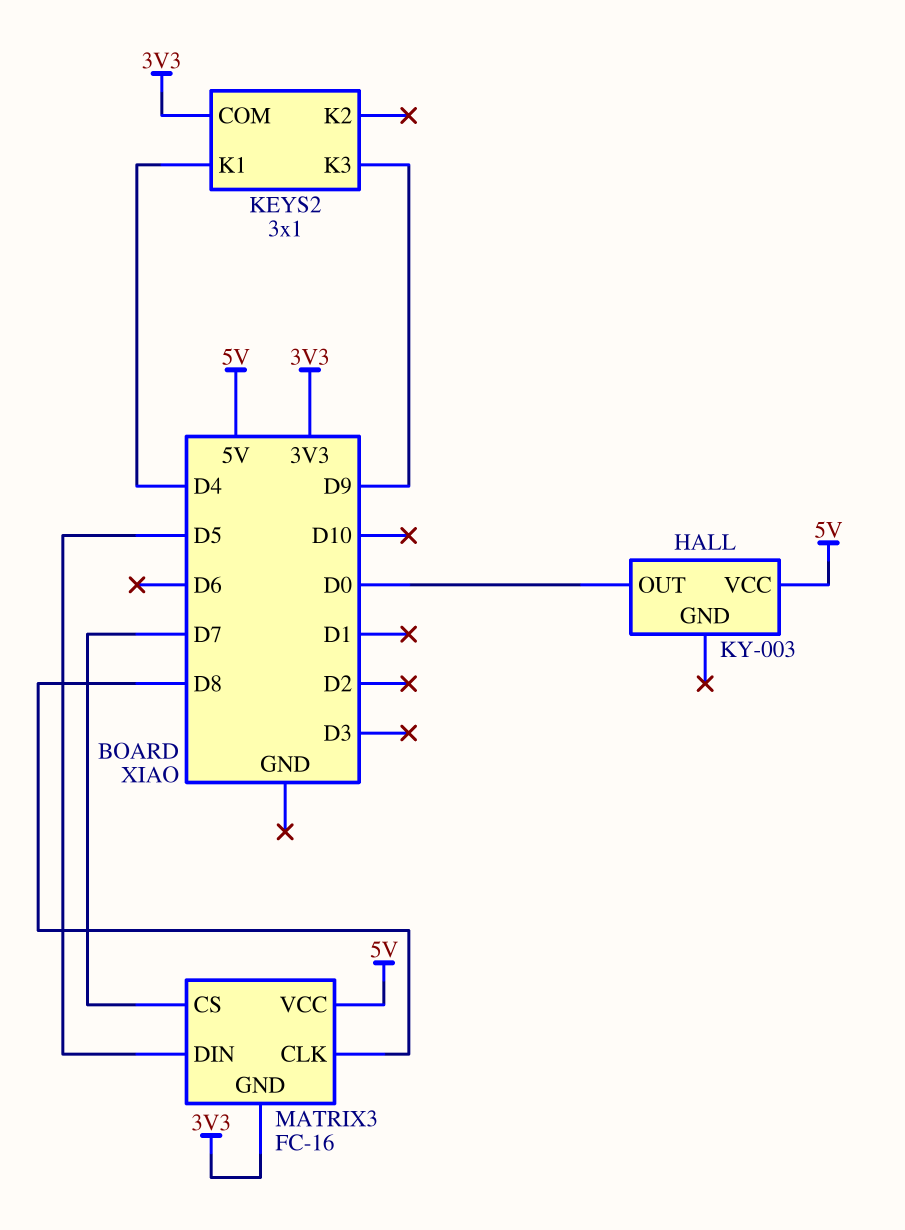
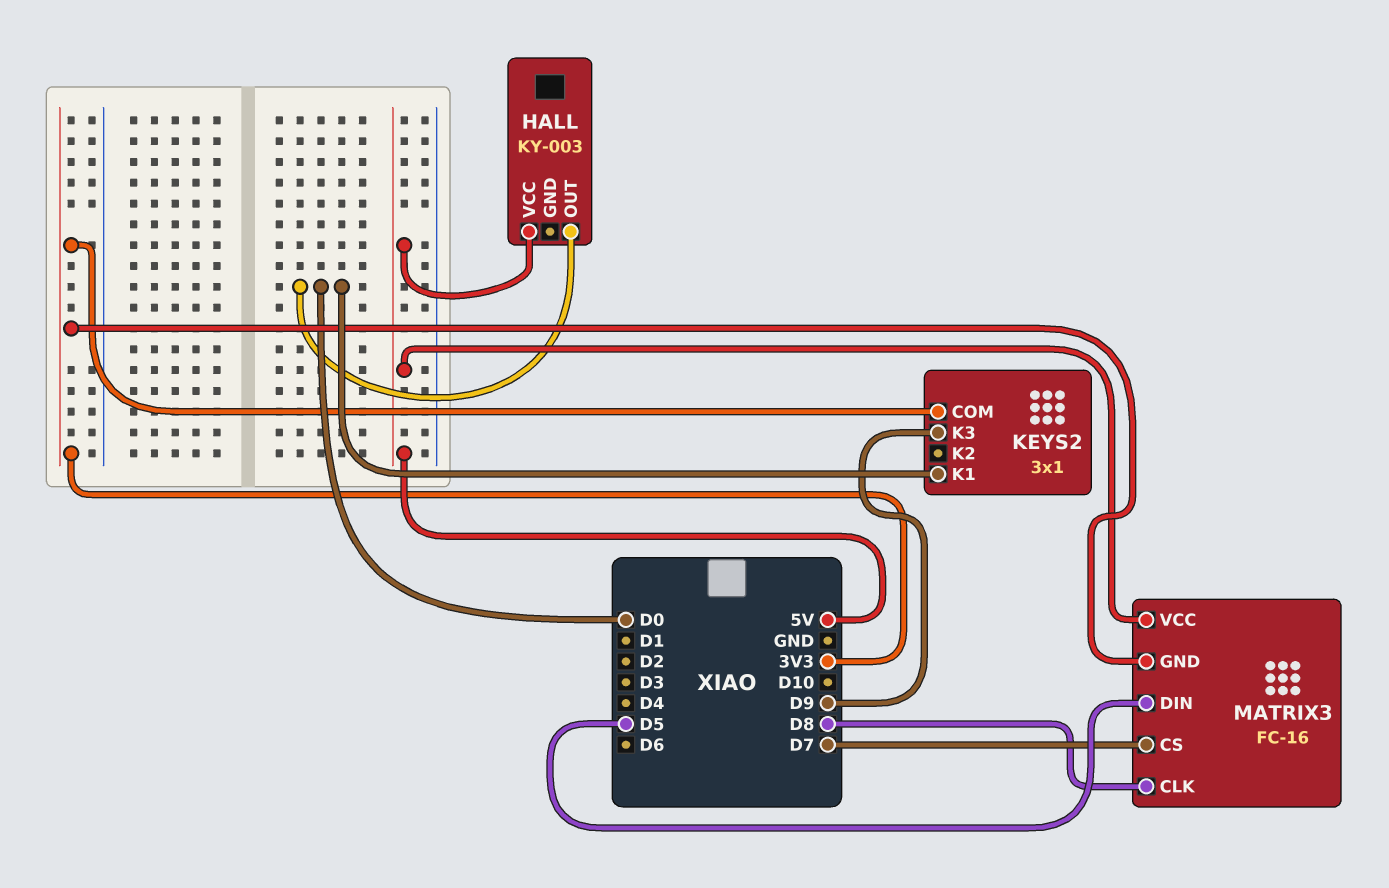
KEYS2 pin K1: D4 -> D0

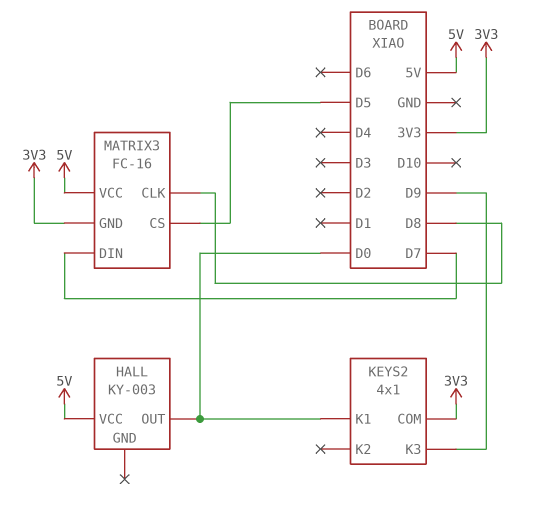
KEYS2: 3x1 -> 4x1
MATRIX3 pin CS: D7 -> D5
MATRIX3 pin DIN: D5 -> D7

